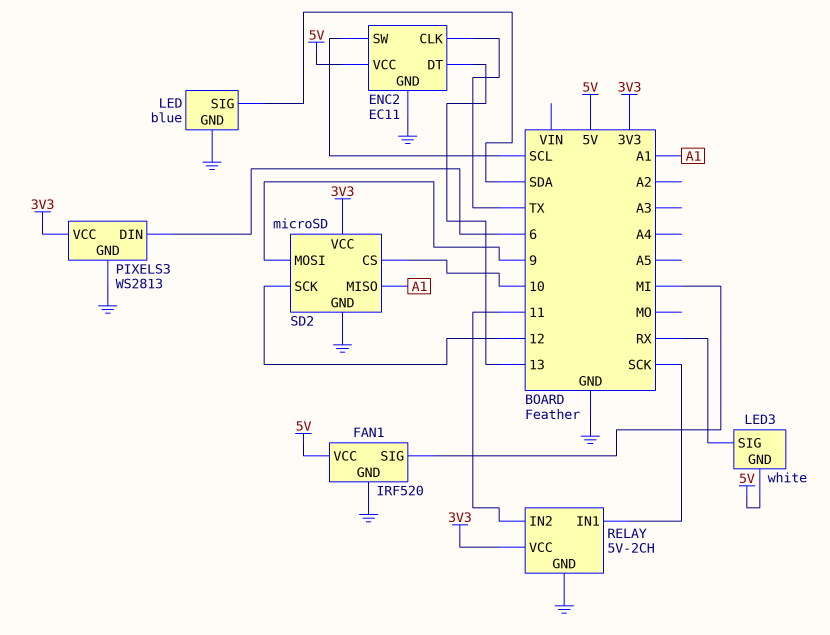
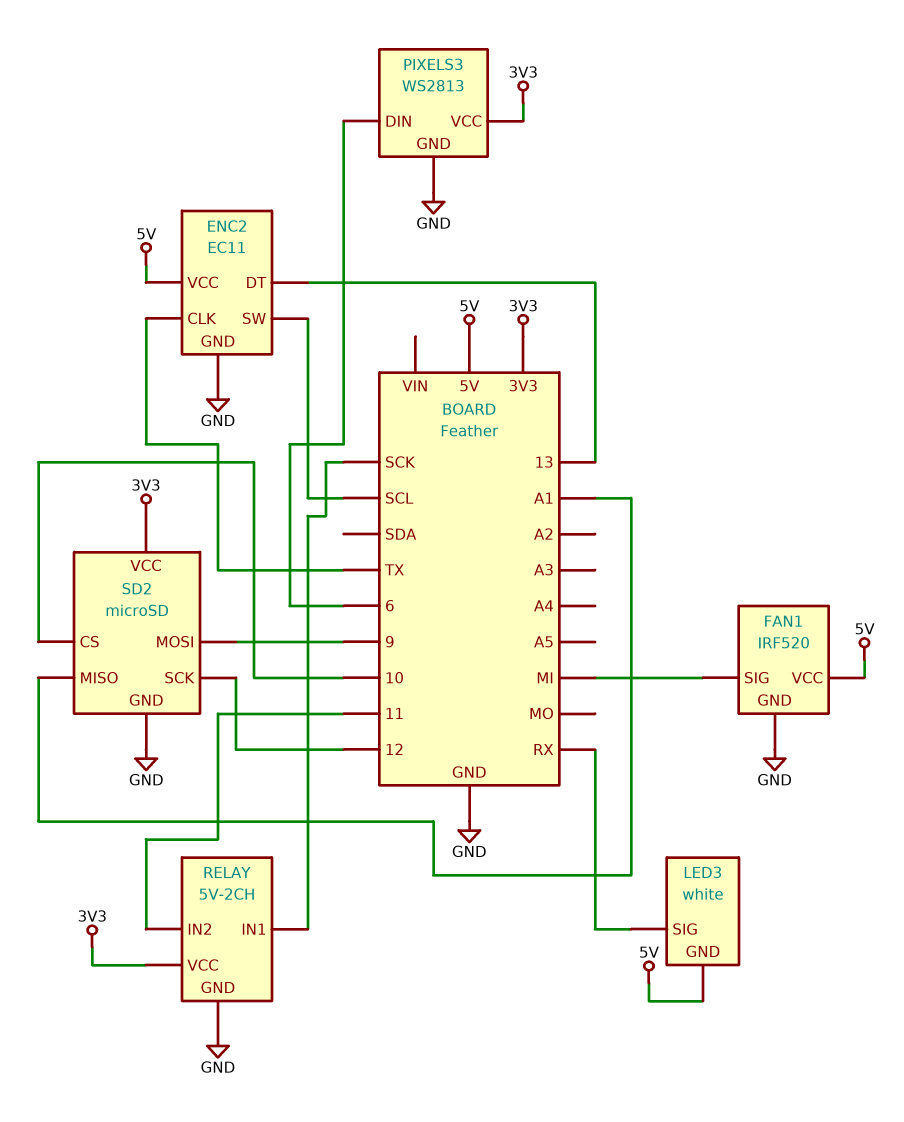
LED: blue -> none
LED pin GND: GND -> none
LED pin SIG: SDA -> none

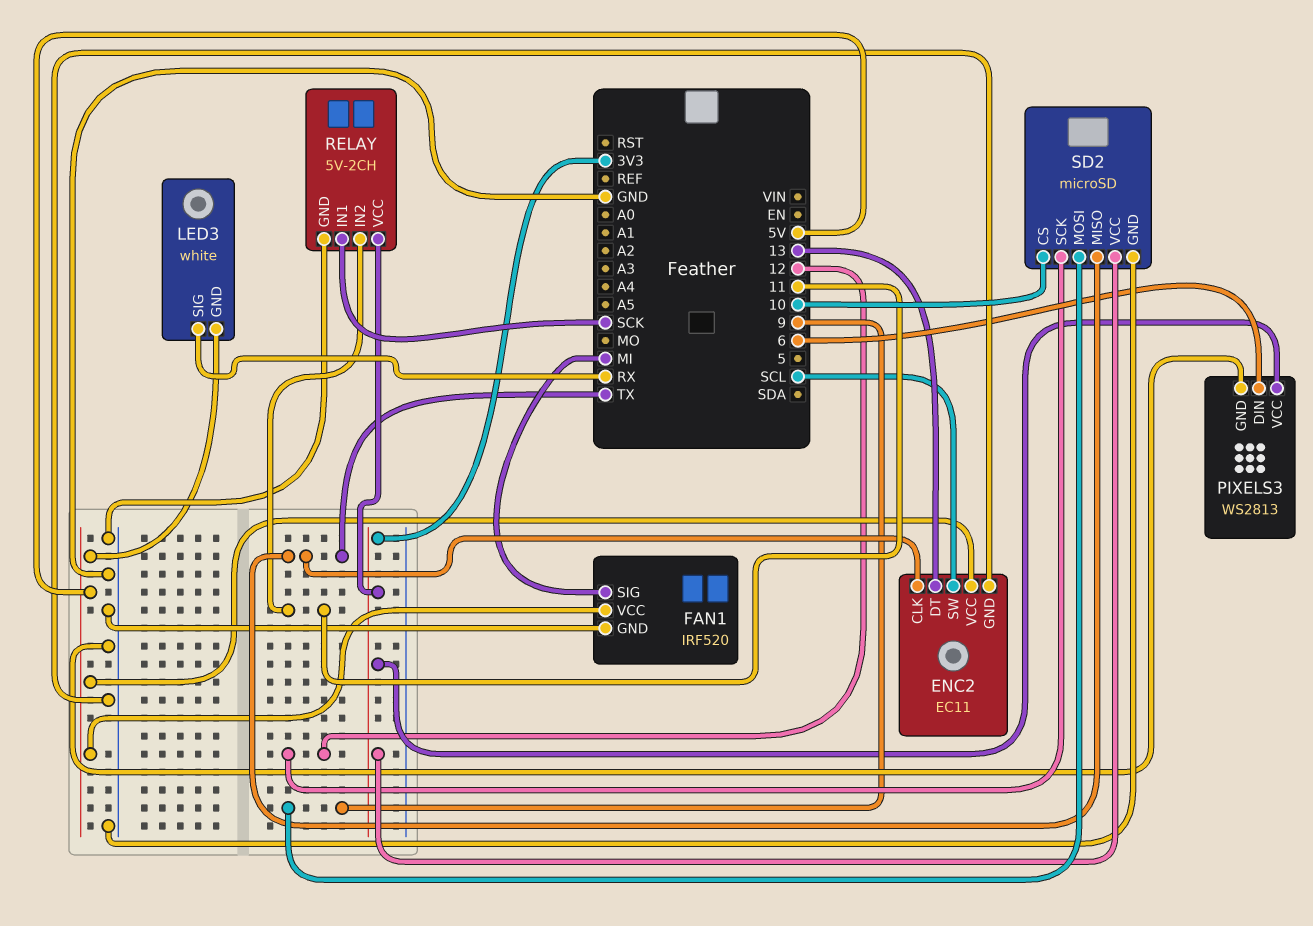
SD2 pin MISO: A1 -> TX

